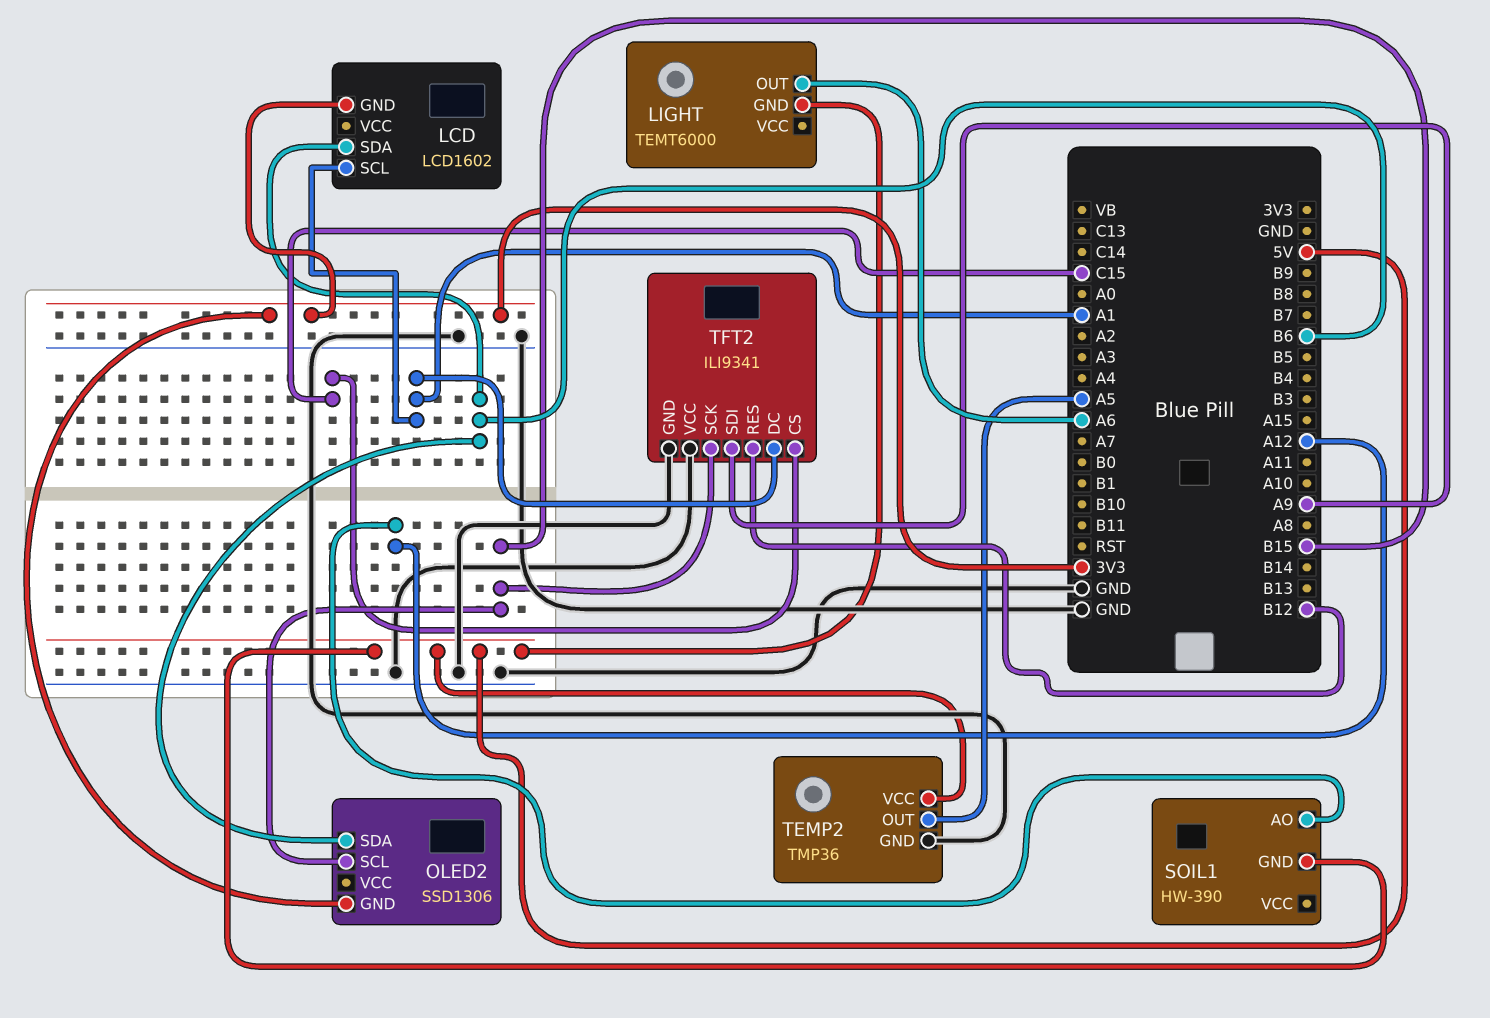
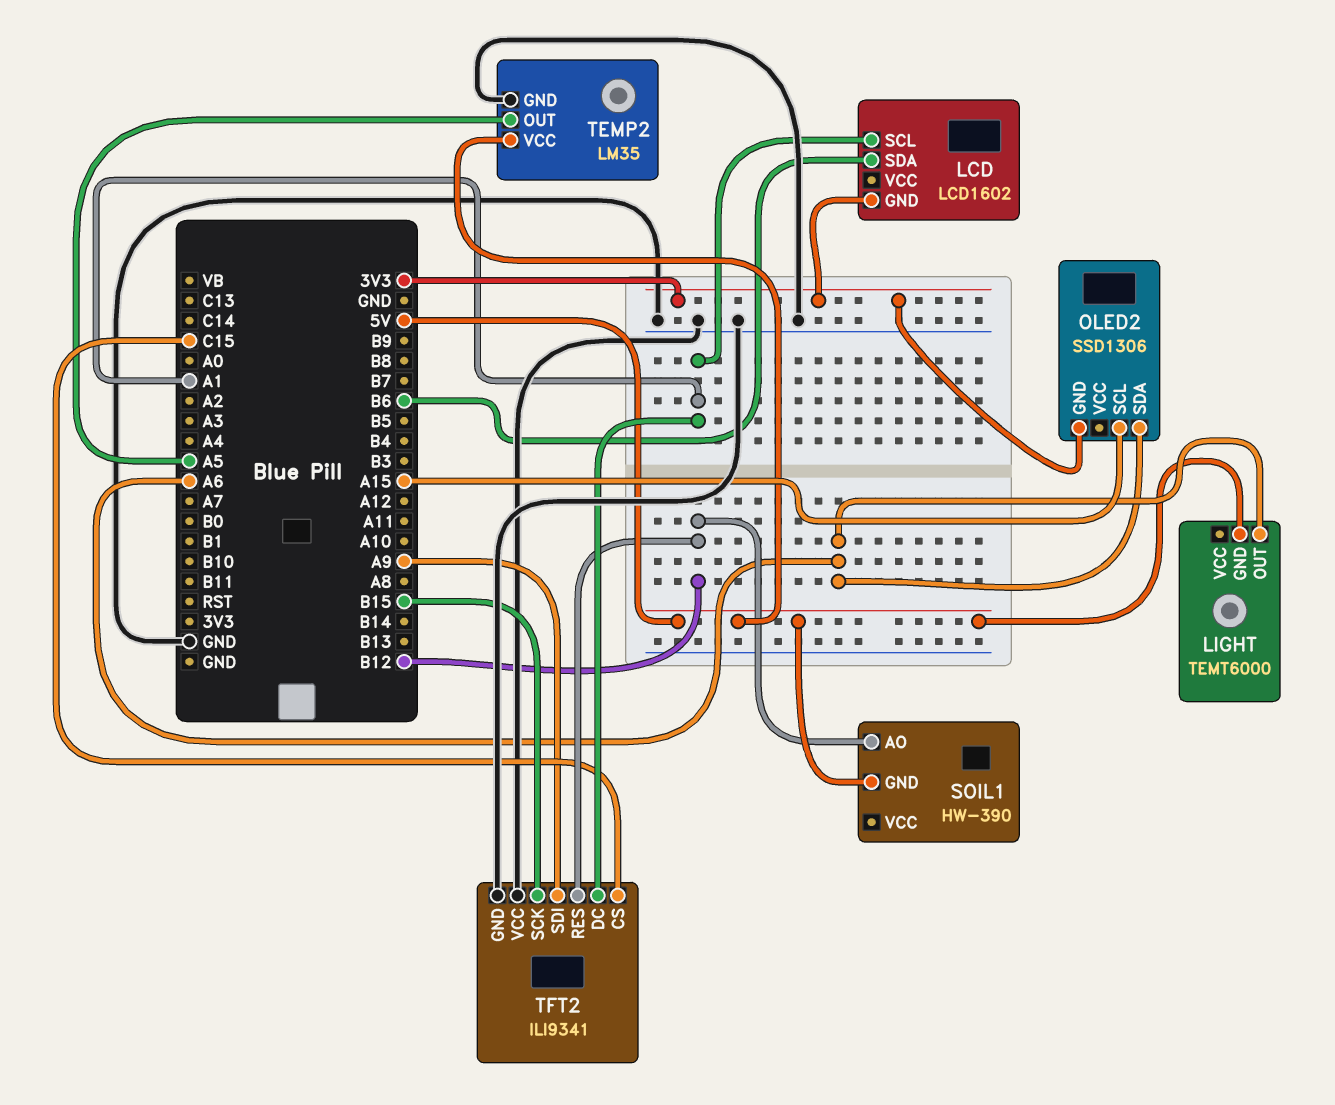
OLED2 pin SCL: B15 -> A15
OLED2 pin SDA: B6 -> A6
SOIL1 pin AO: A12 -> B12
TEMP2: TMP36 -> LM35

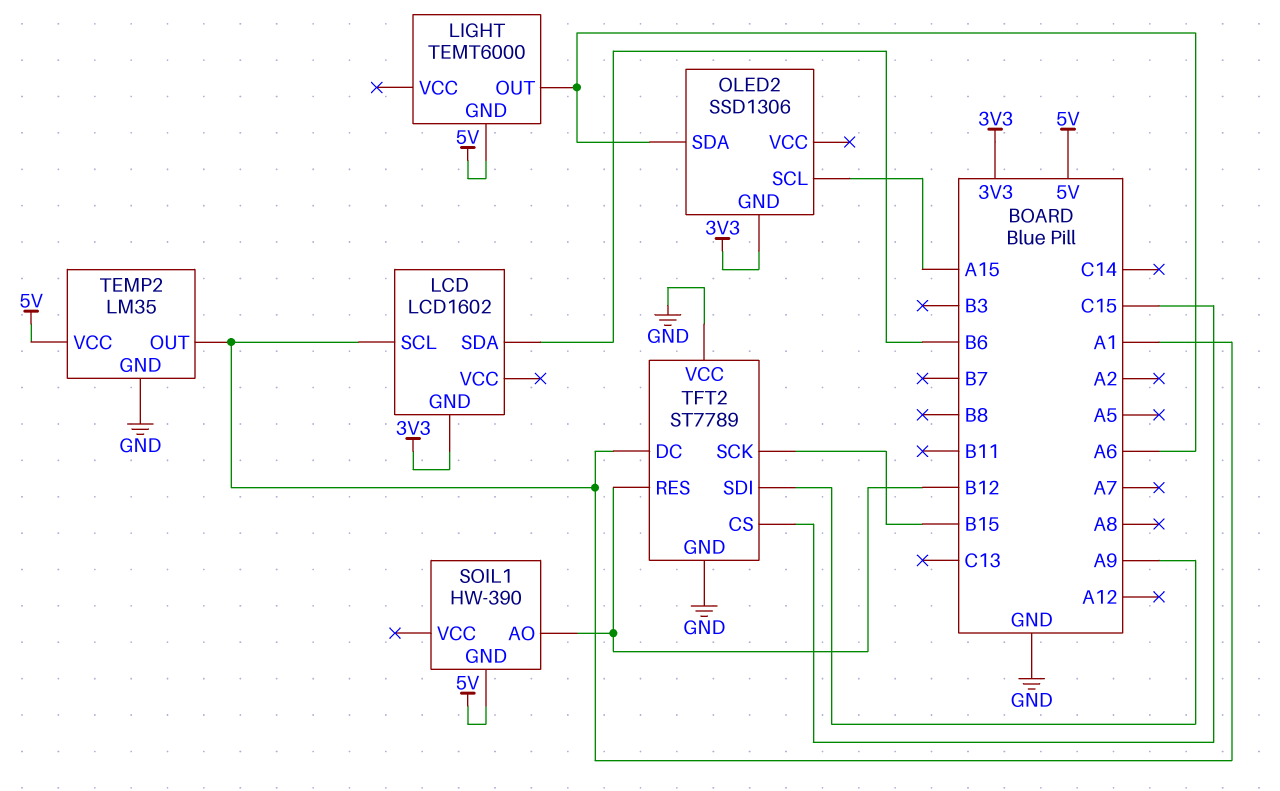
TEMP2 pin OUT: A5 -> A1
TFT2: ILI9341 -> ST7789

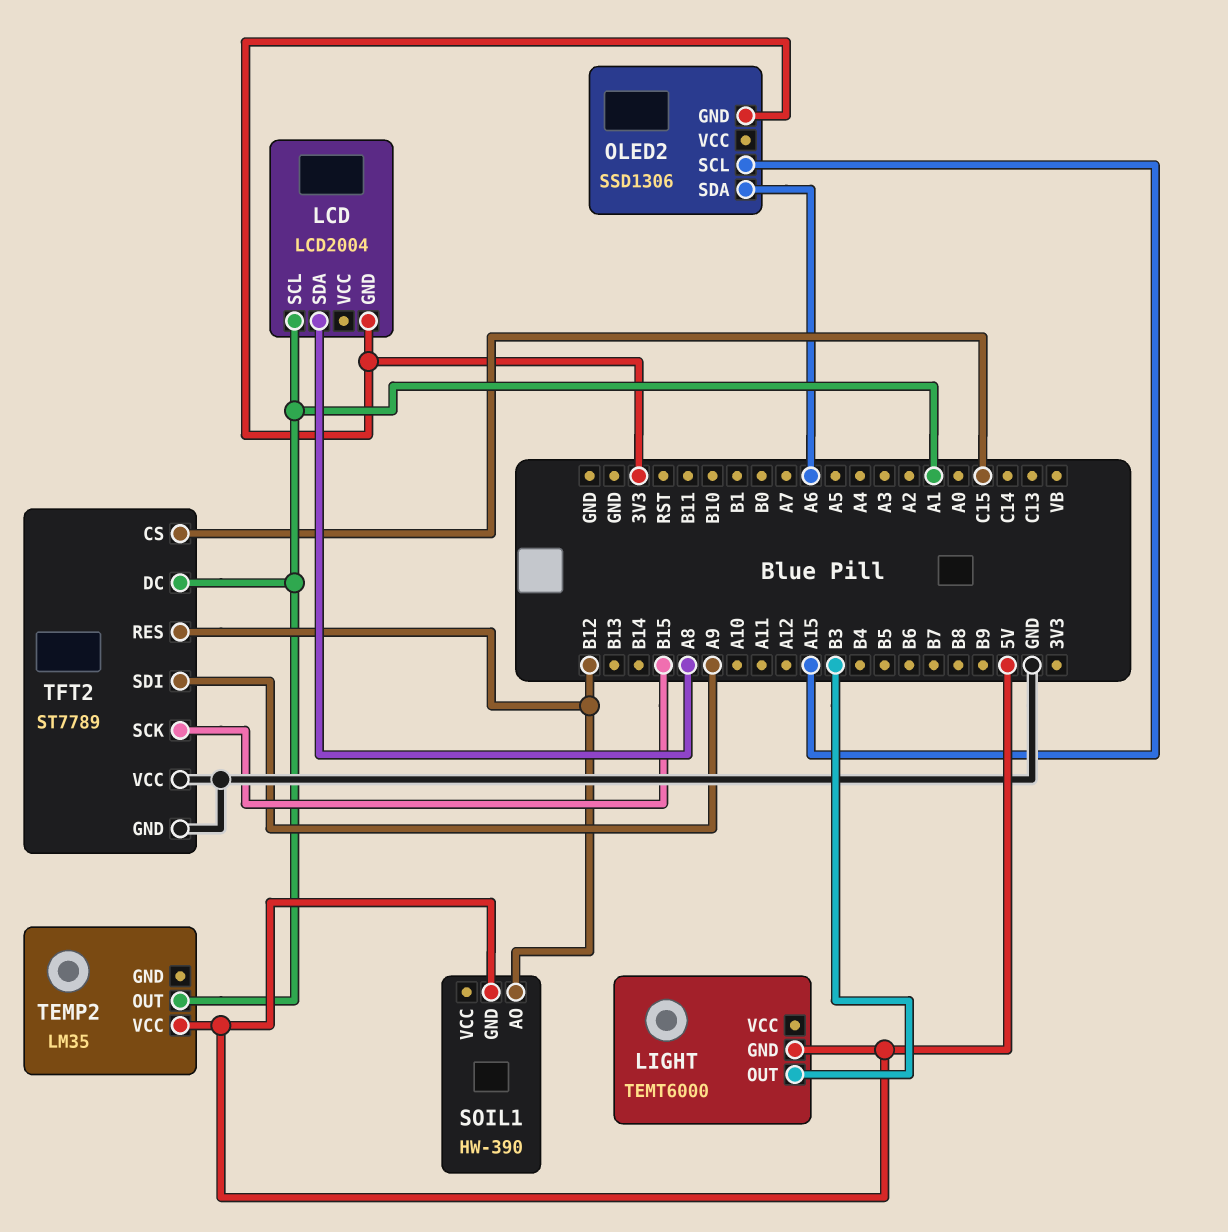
LCD: LCD1602 -> LCD2004
LCD pin SDA: B6 -> A8
LIGHT pin OUT: A6 -> B3
TEMP2 pin GND: GND -> none

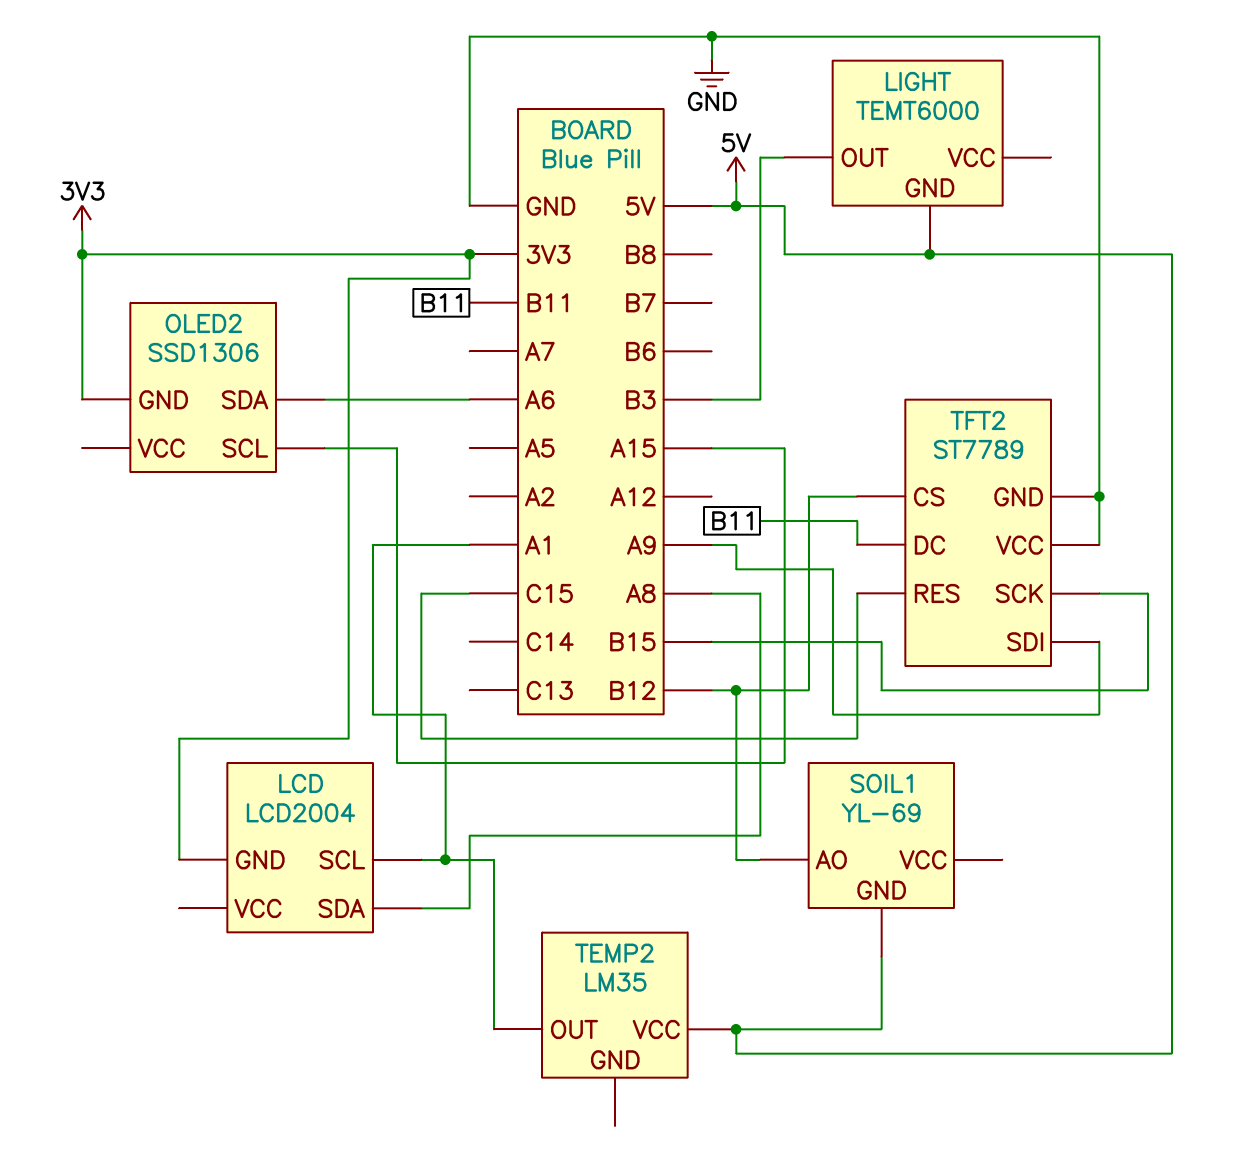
SOIL1: HW-390 -> YL-69
TFT2 pin CS: C15 -> B12
TFT2 pin DC: A1 -> B11
TFT2 pin RES: B12 -> C15

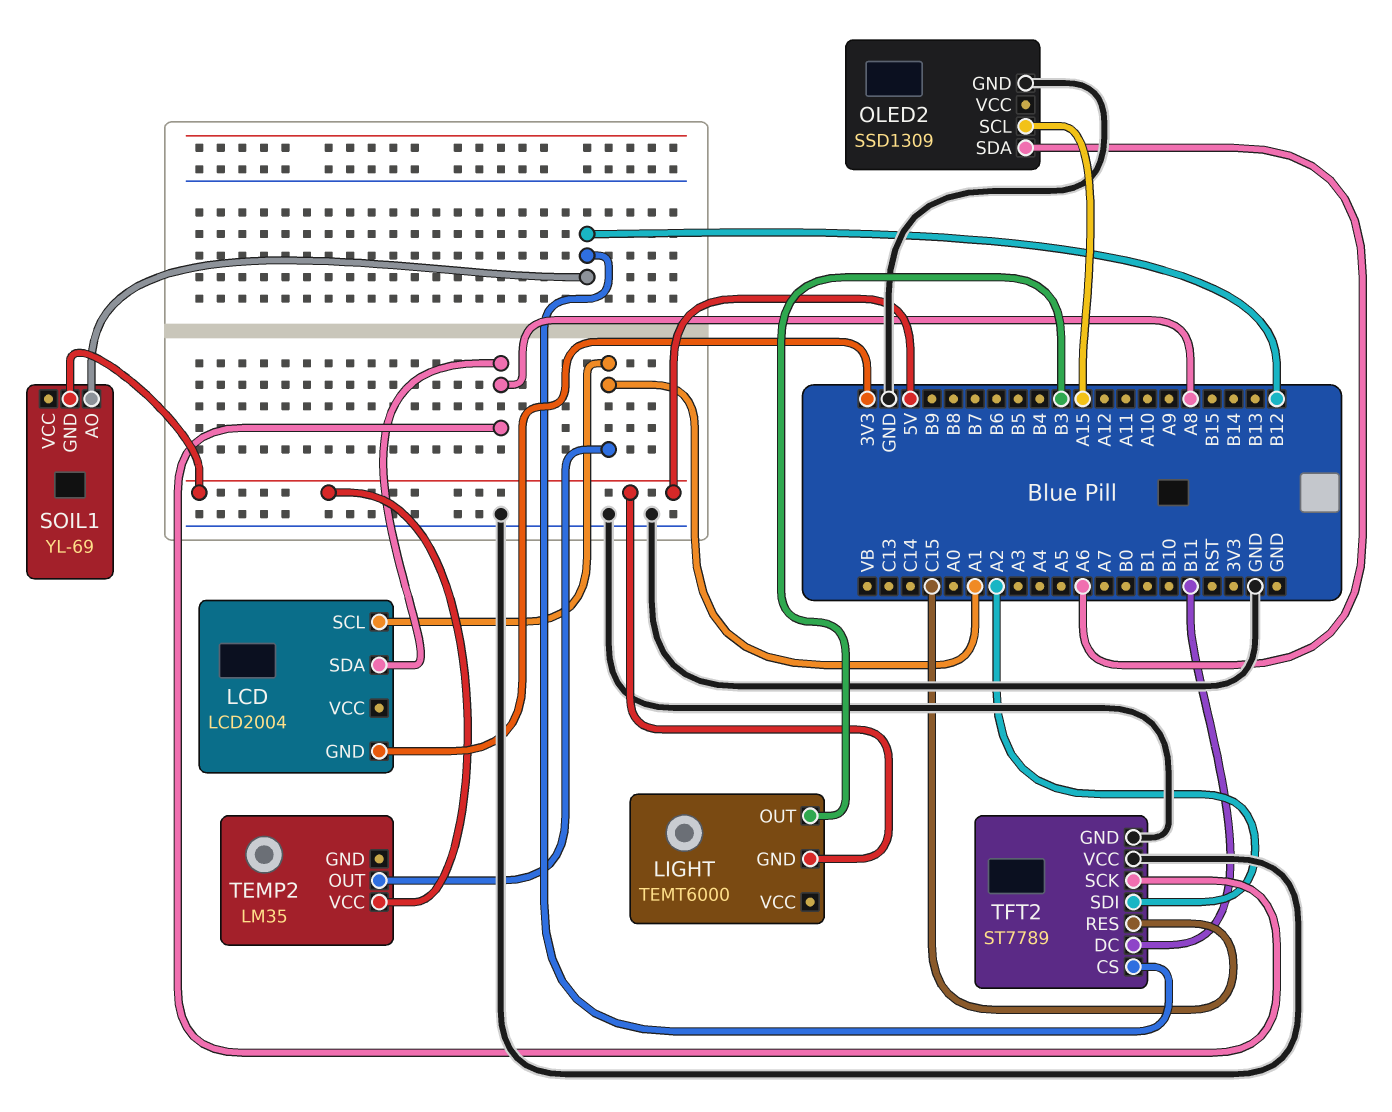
OLED2: SSD1306 -> SSD1309
OLED2 pin GND: 3V3 -> GND
TFT2 pin SCK: B15 -> A8
TFT2 pin SDI: A9 -> A2

